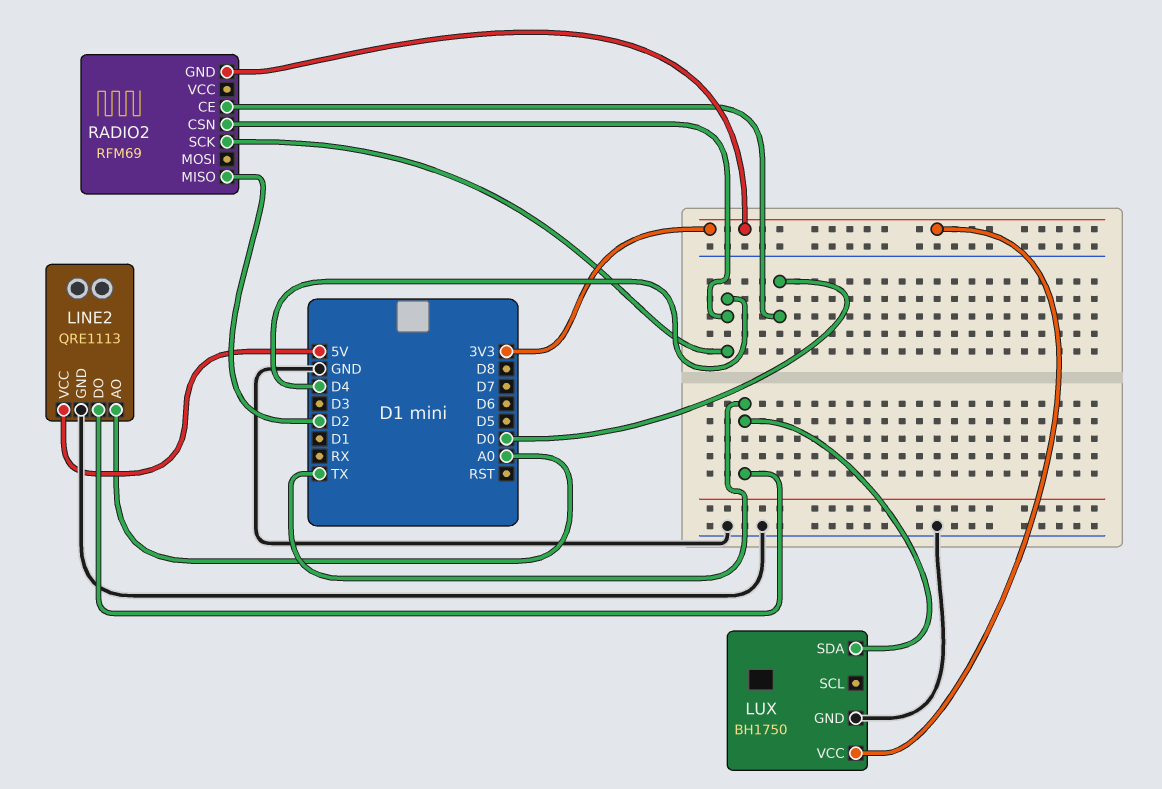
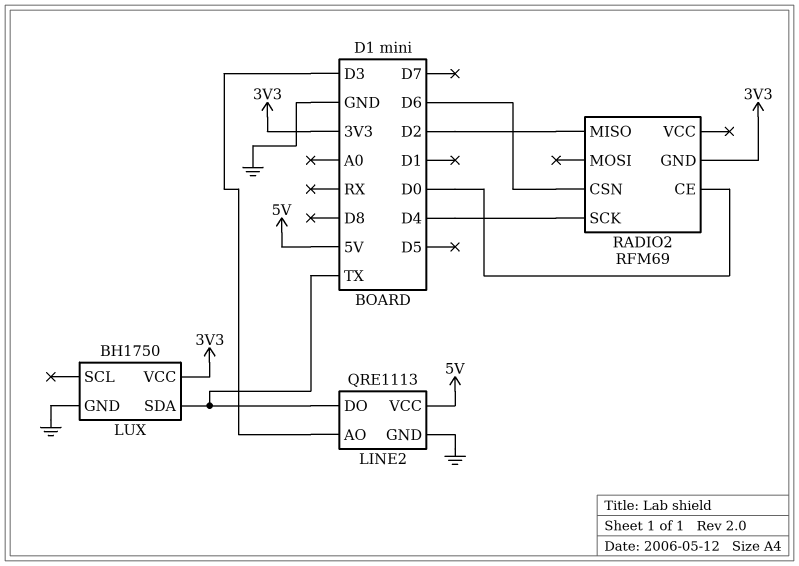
LINE2 pin AO: A0 -> D3
RADIO2 pin CSN: D4 -> D6

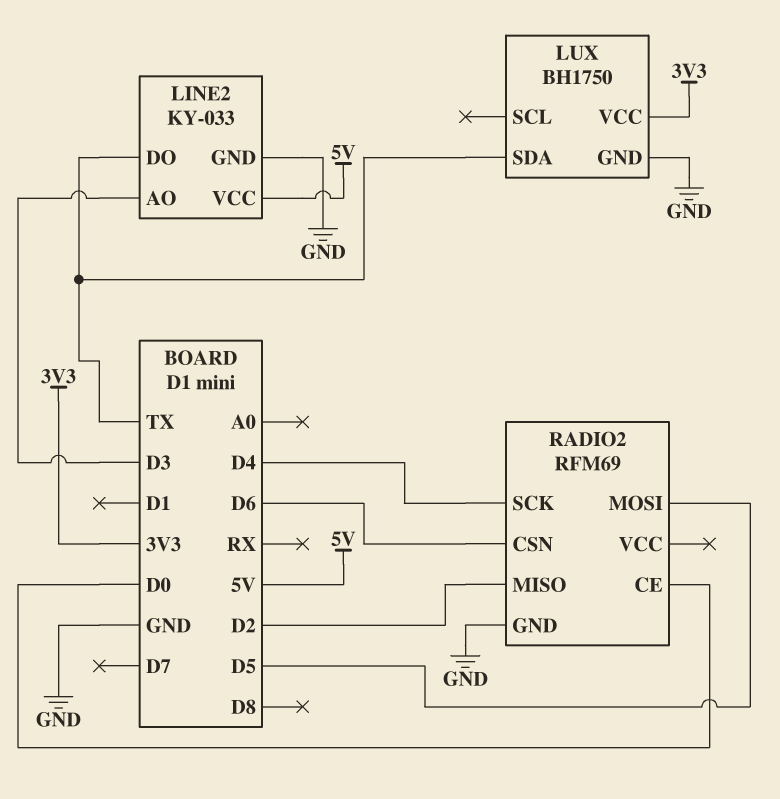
LINE2: QRE1113 -> KY-033
RADIO2 pin GND: 3V3 -> GND
RADIO2 pin MOSI: none -> D5

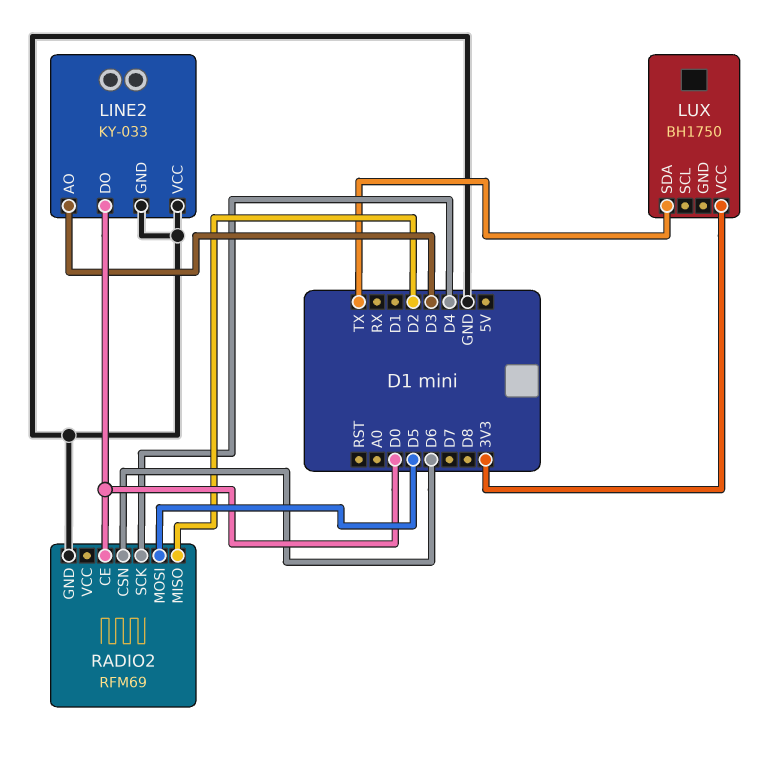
LINE2 pin DO: TX -> D0
LINE2 pin VCC: 5V -> GND
LUX pin GND: GND -> none

